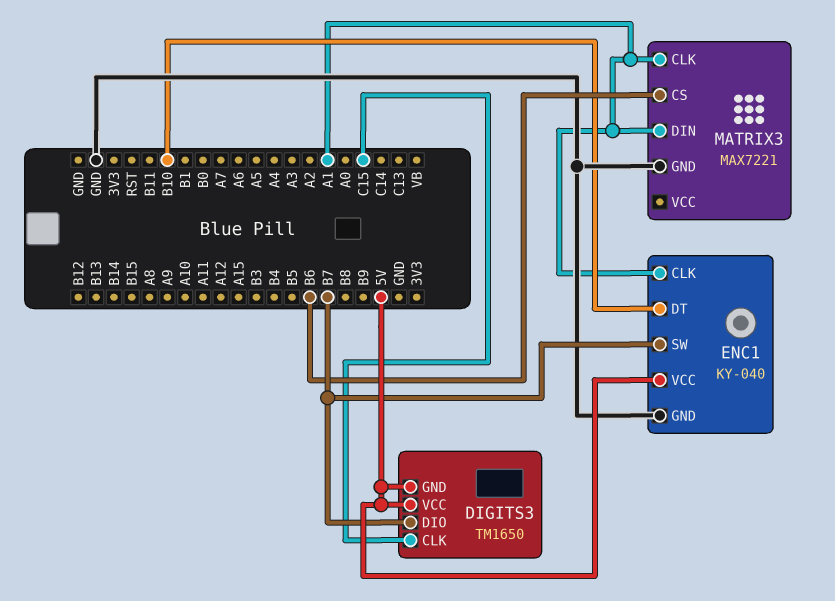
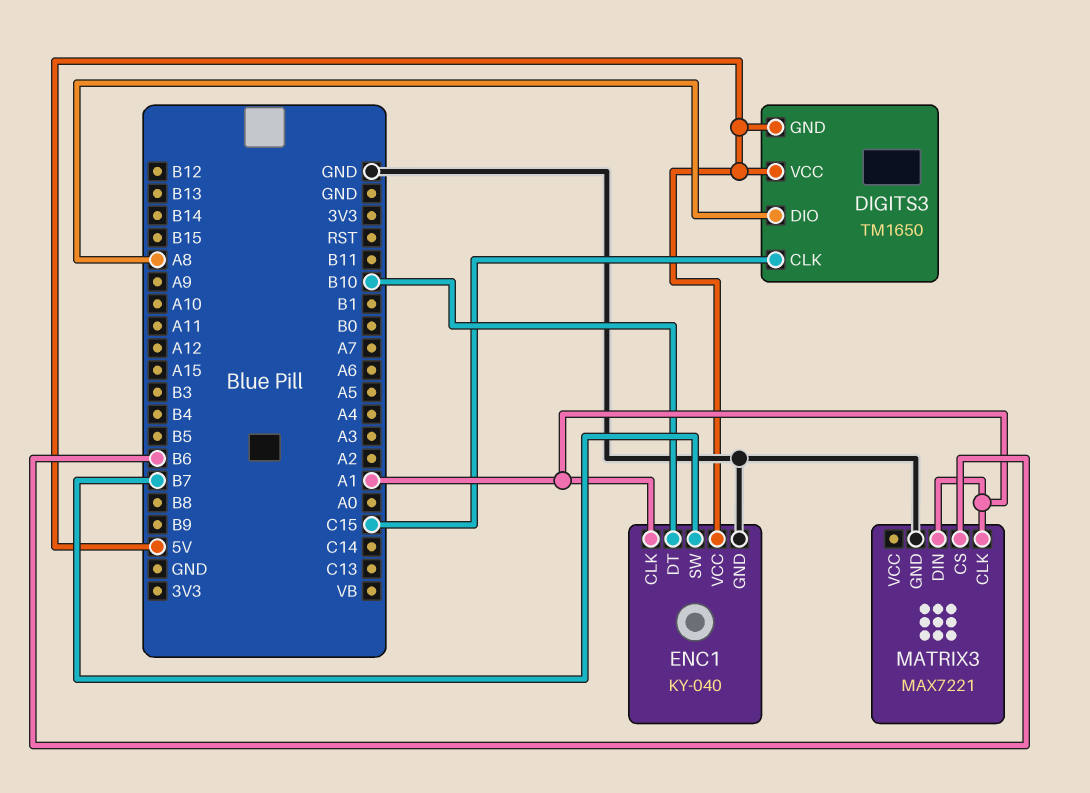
DIGITS3 pin DIO: B7 -> A8

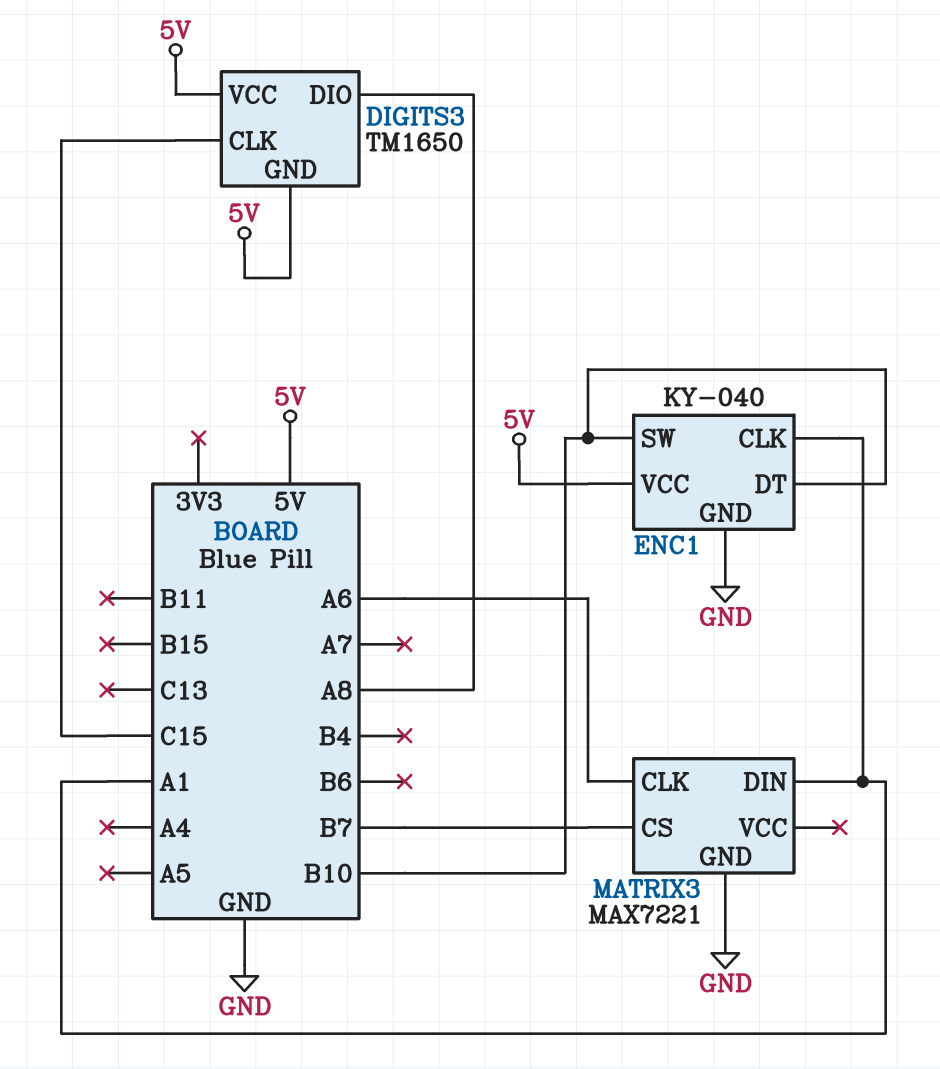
ENC1 pin SW: B7 -> B10
MATRIX3 pin CLK: A1 -> A6
MATRIX3 pin CS: B6 -> B7

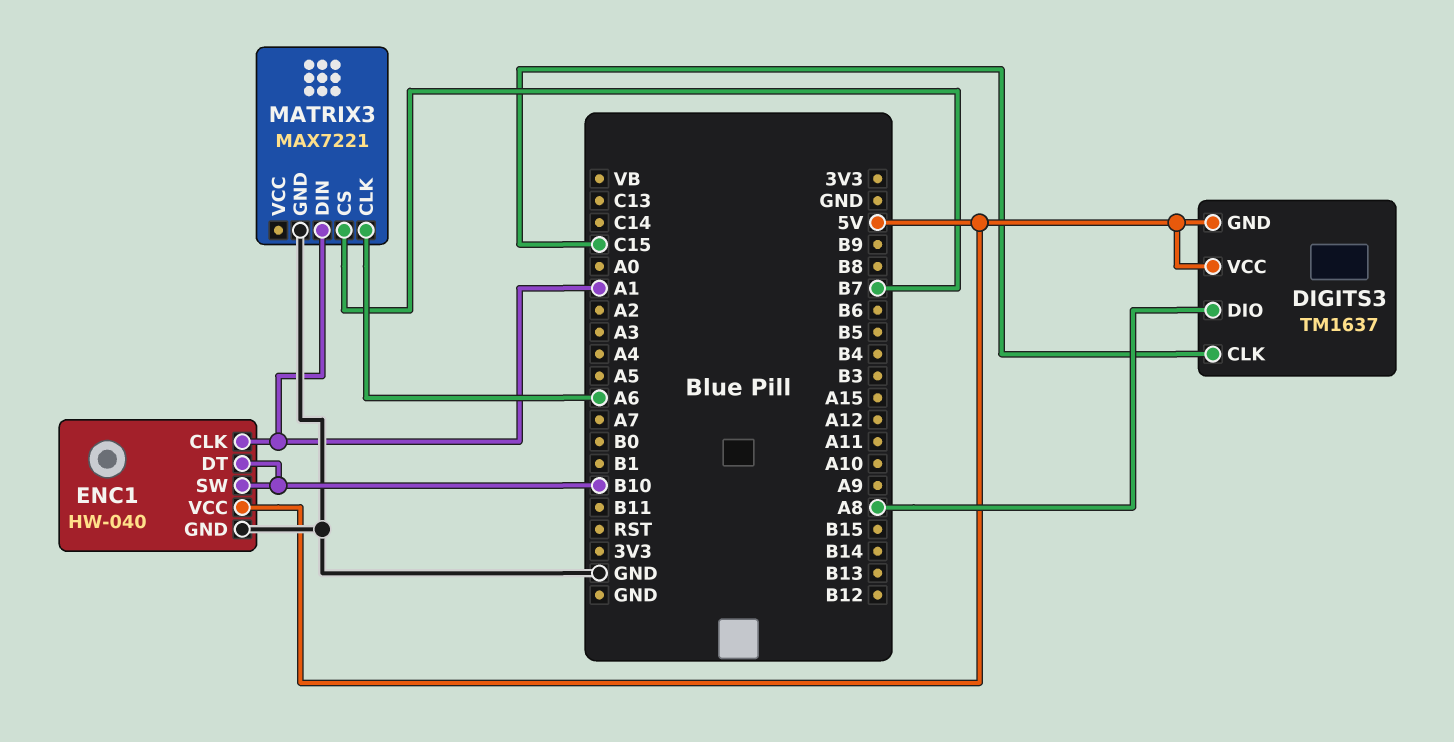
DIGITS3: TM1650 -> TM1637
ENC1: KY-040 -> HW-040

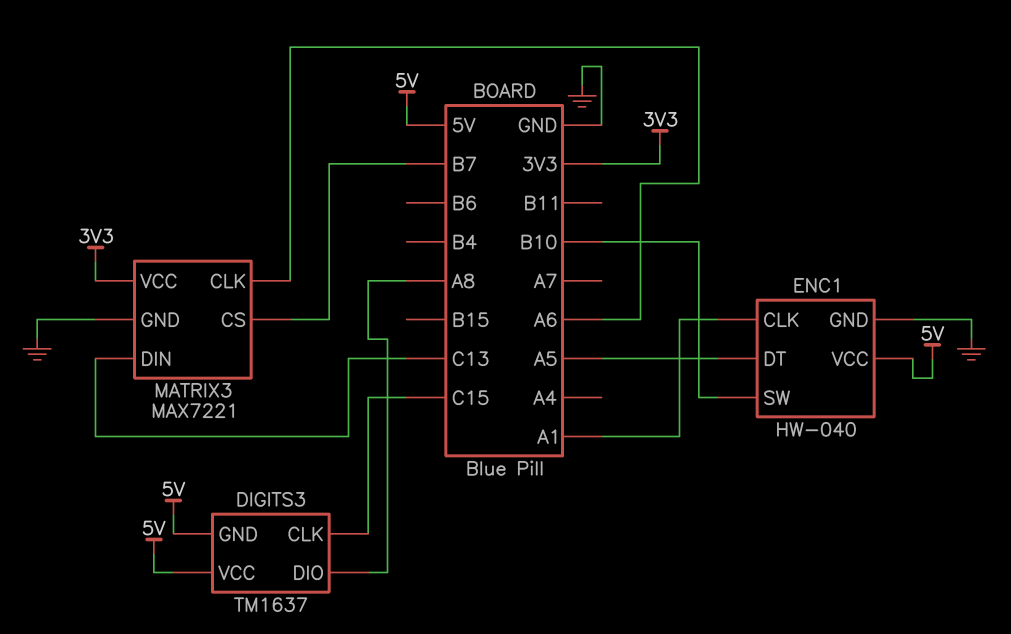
ENC1 pin DT: B10 -> A5
MATRIX3 pin DIN: A1 -> C13
MATRIX3 pin VCC: none -> 3V3

